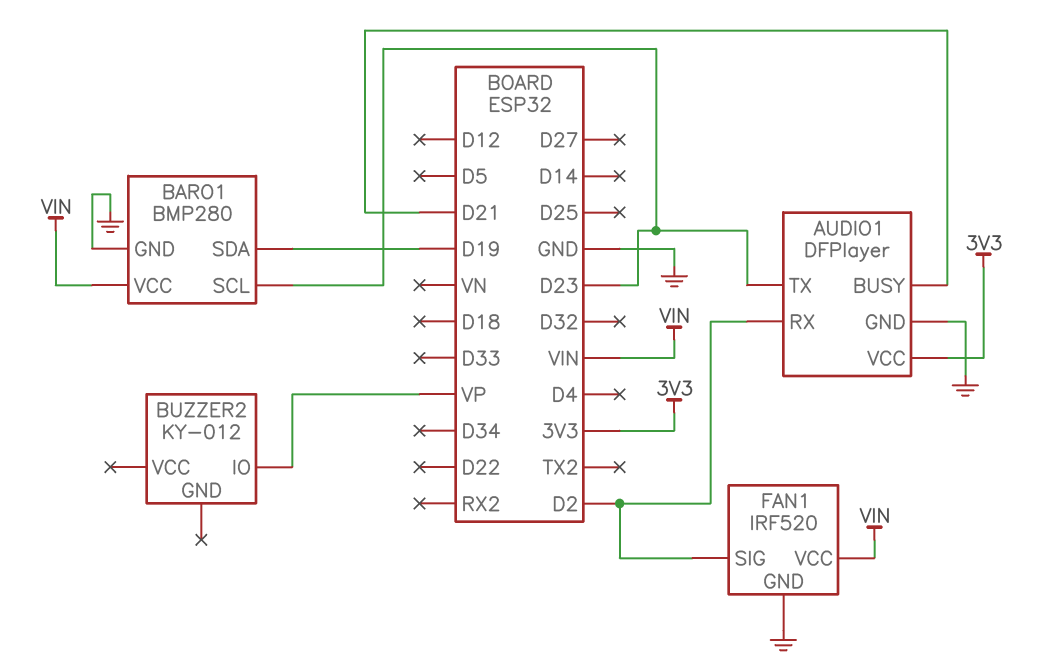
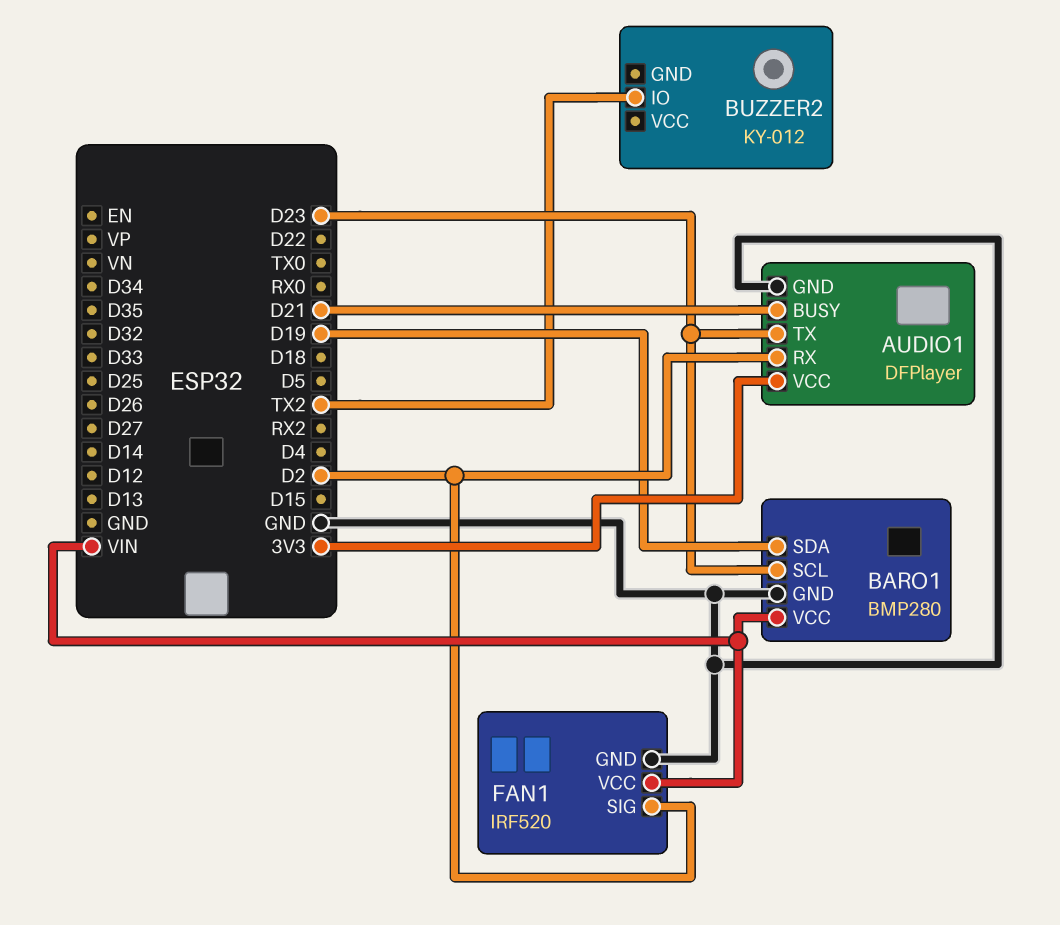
BUZZER2 pin IO: VP -> TX2

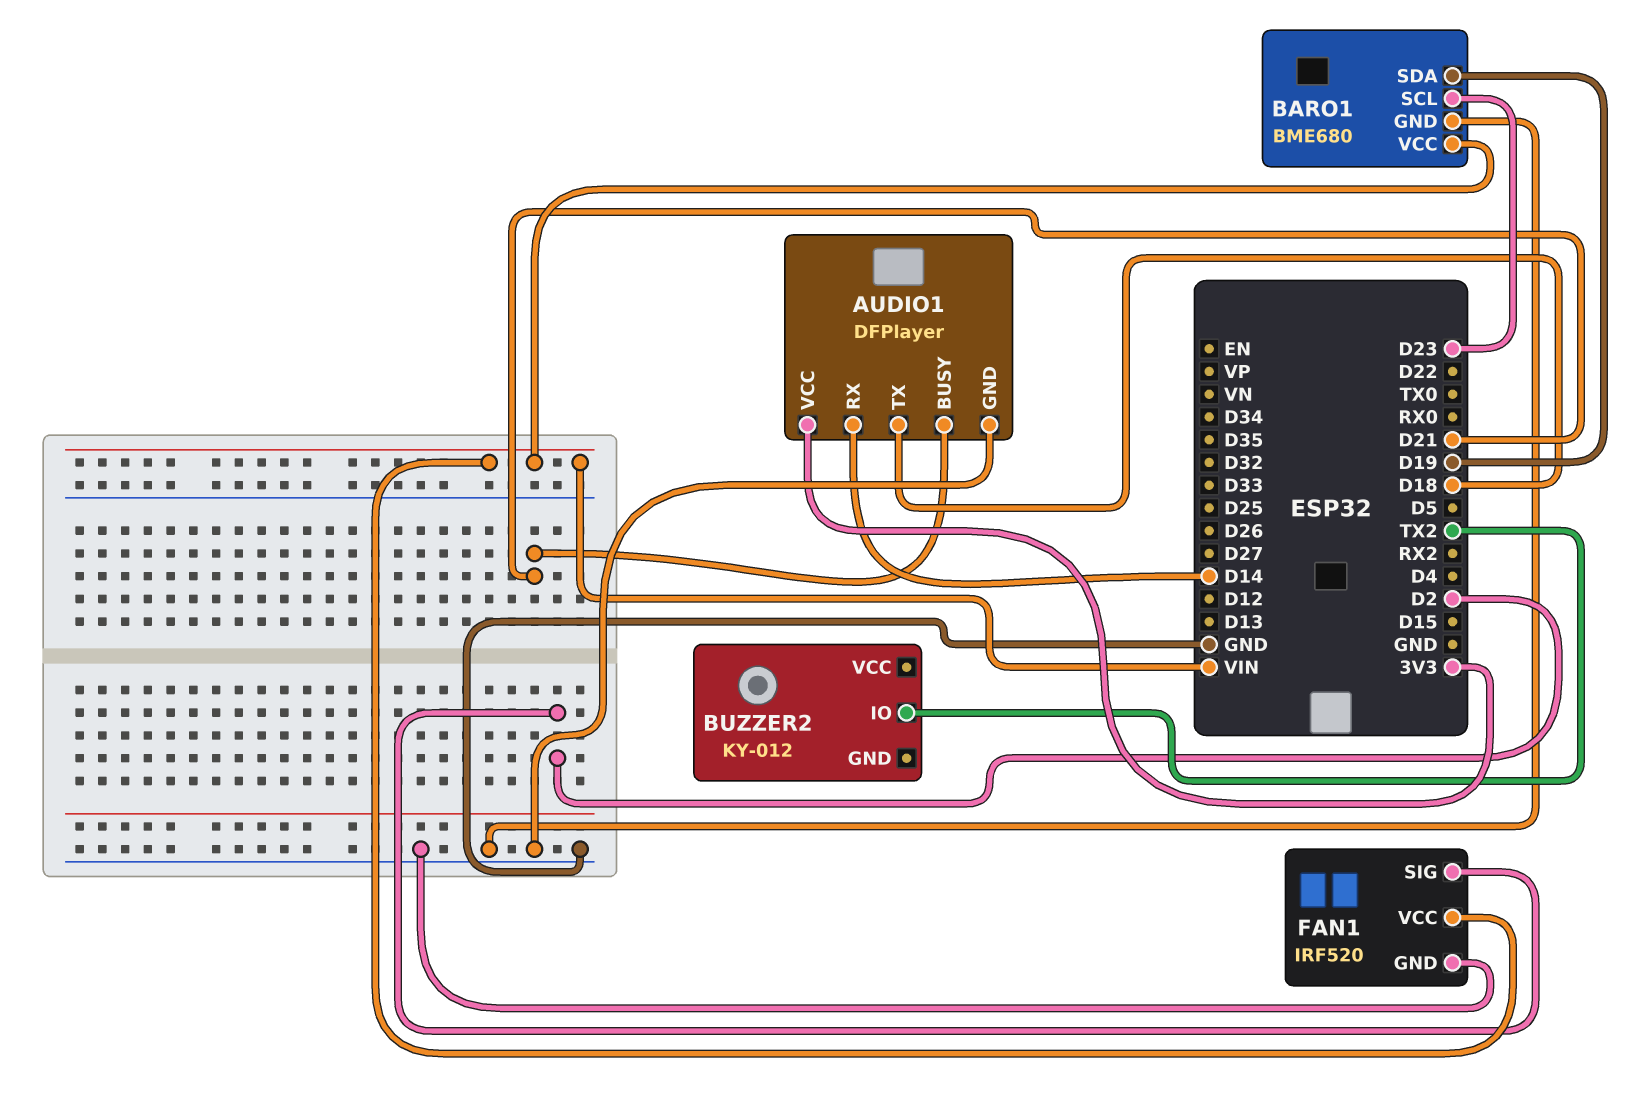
AUDIO1 pin RX: D2 -> D14
AUDIO1 pin TX: D23 -> D18
BARO1: BMP280 -> BME680

